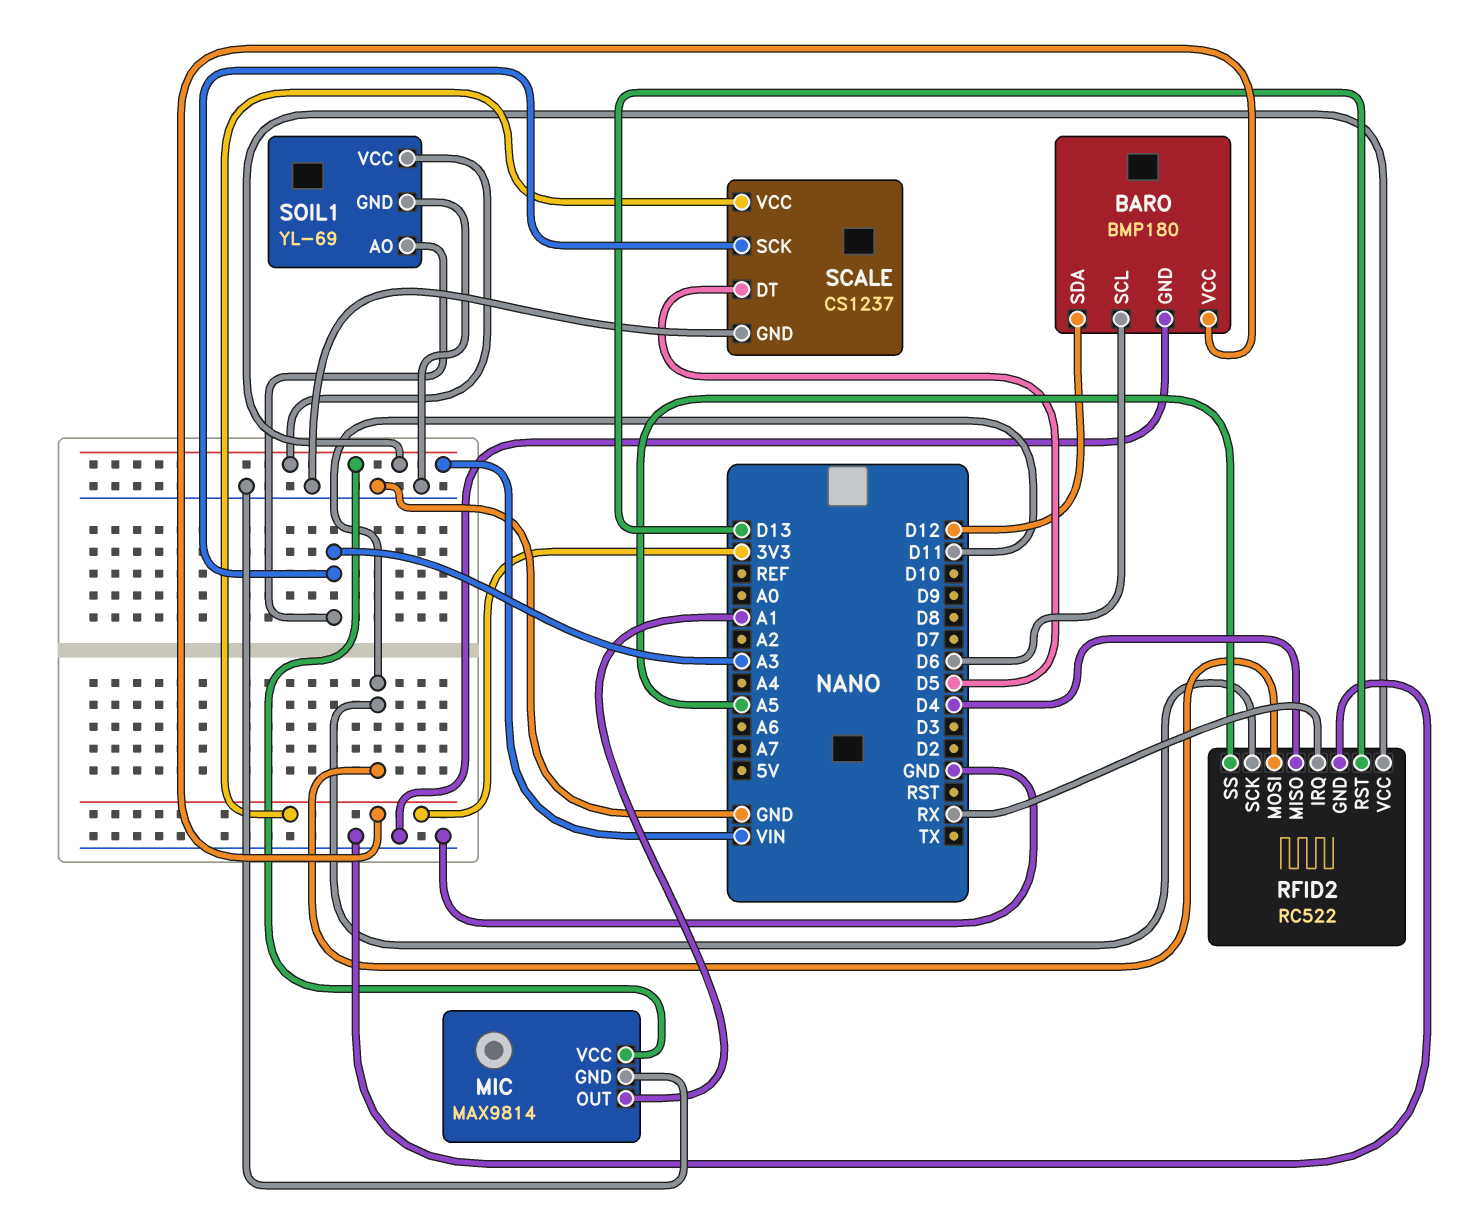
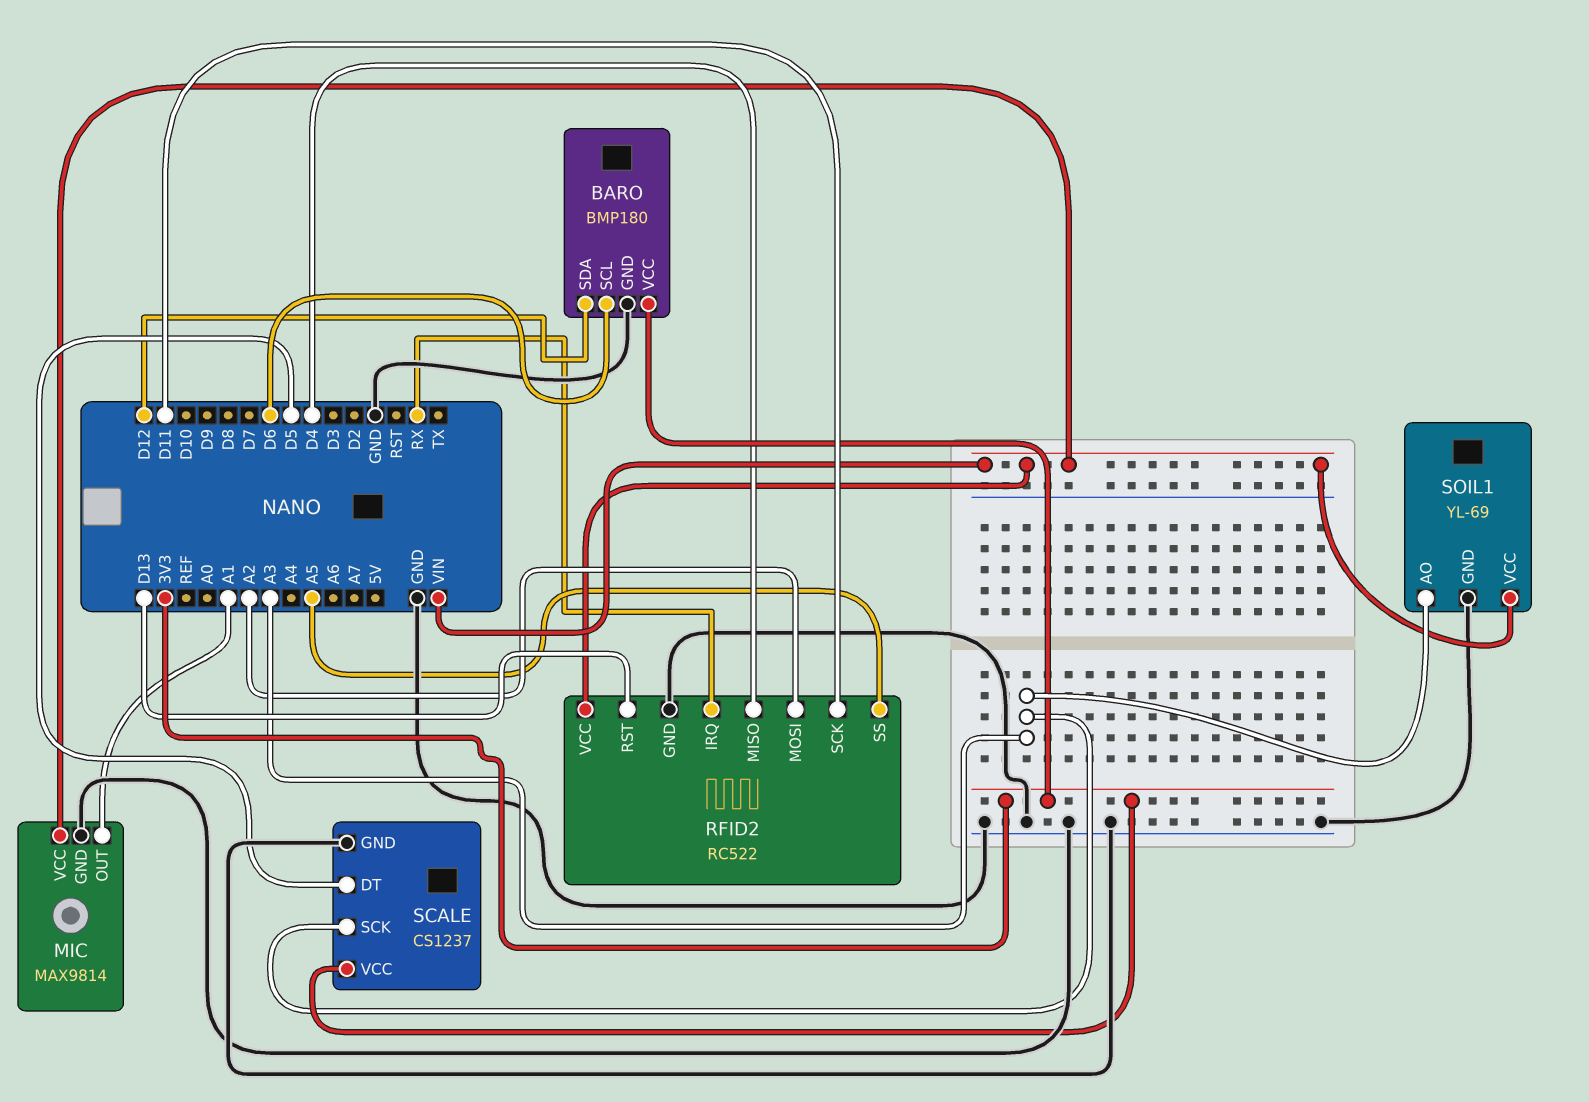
RFID2 pin MOSI: D11 -> A2

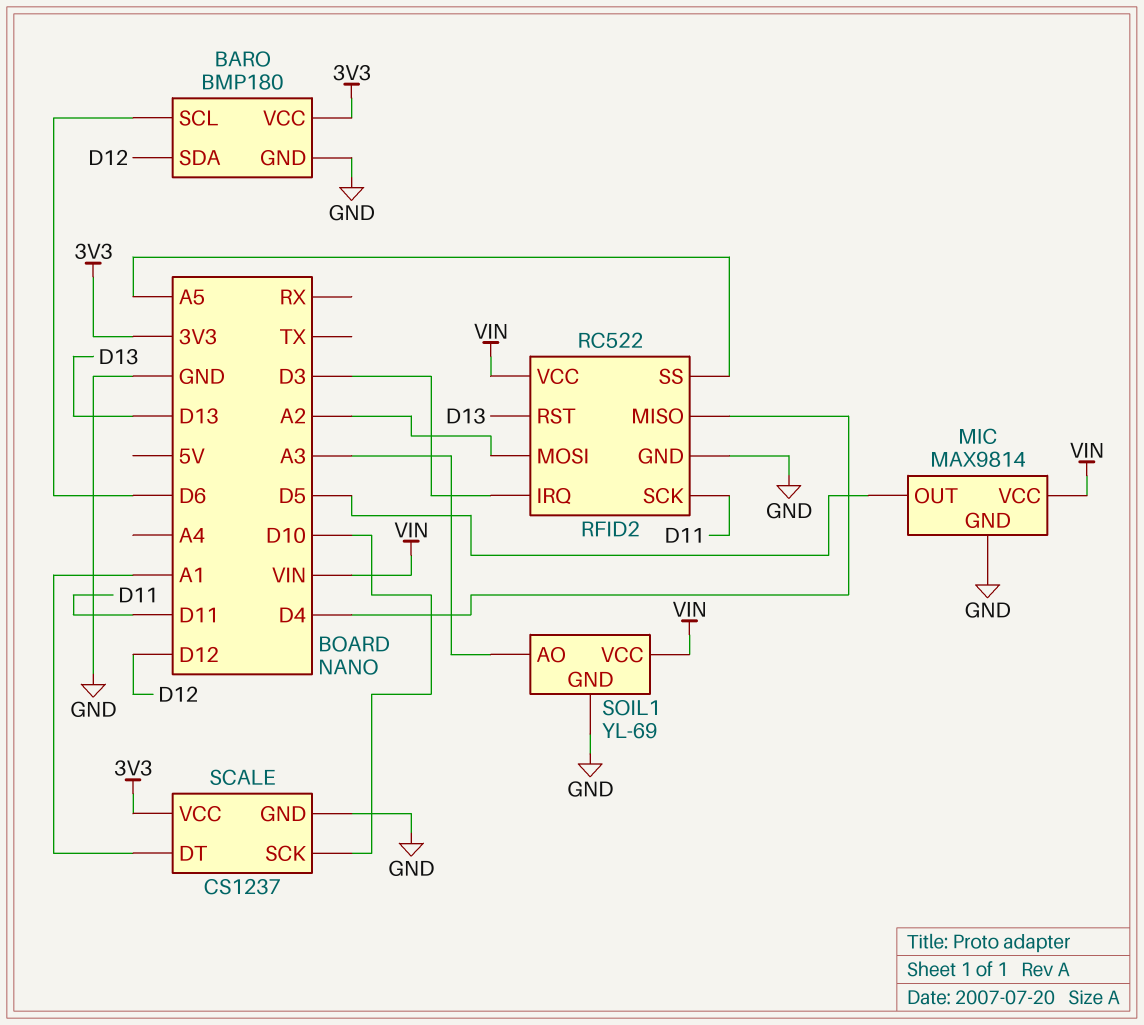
MIC pin OUT: A1 -> D5
RFID2 pin IRQ: RX -> D3
SCALE pin DT: D5 -> A1
SCALE pin SCK: A3 -> D10

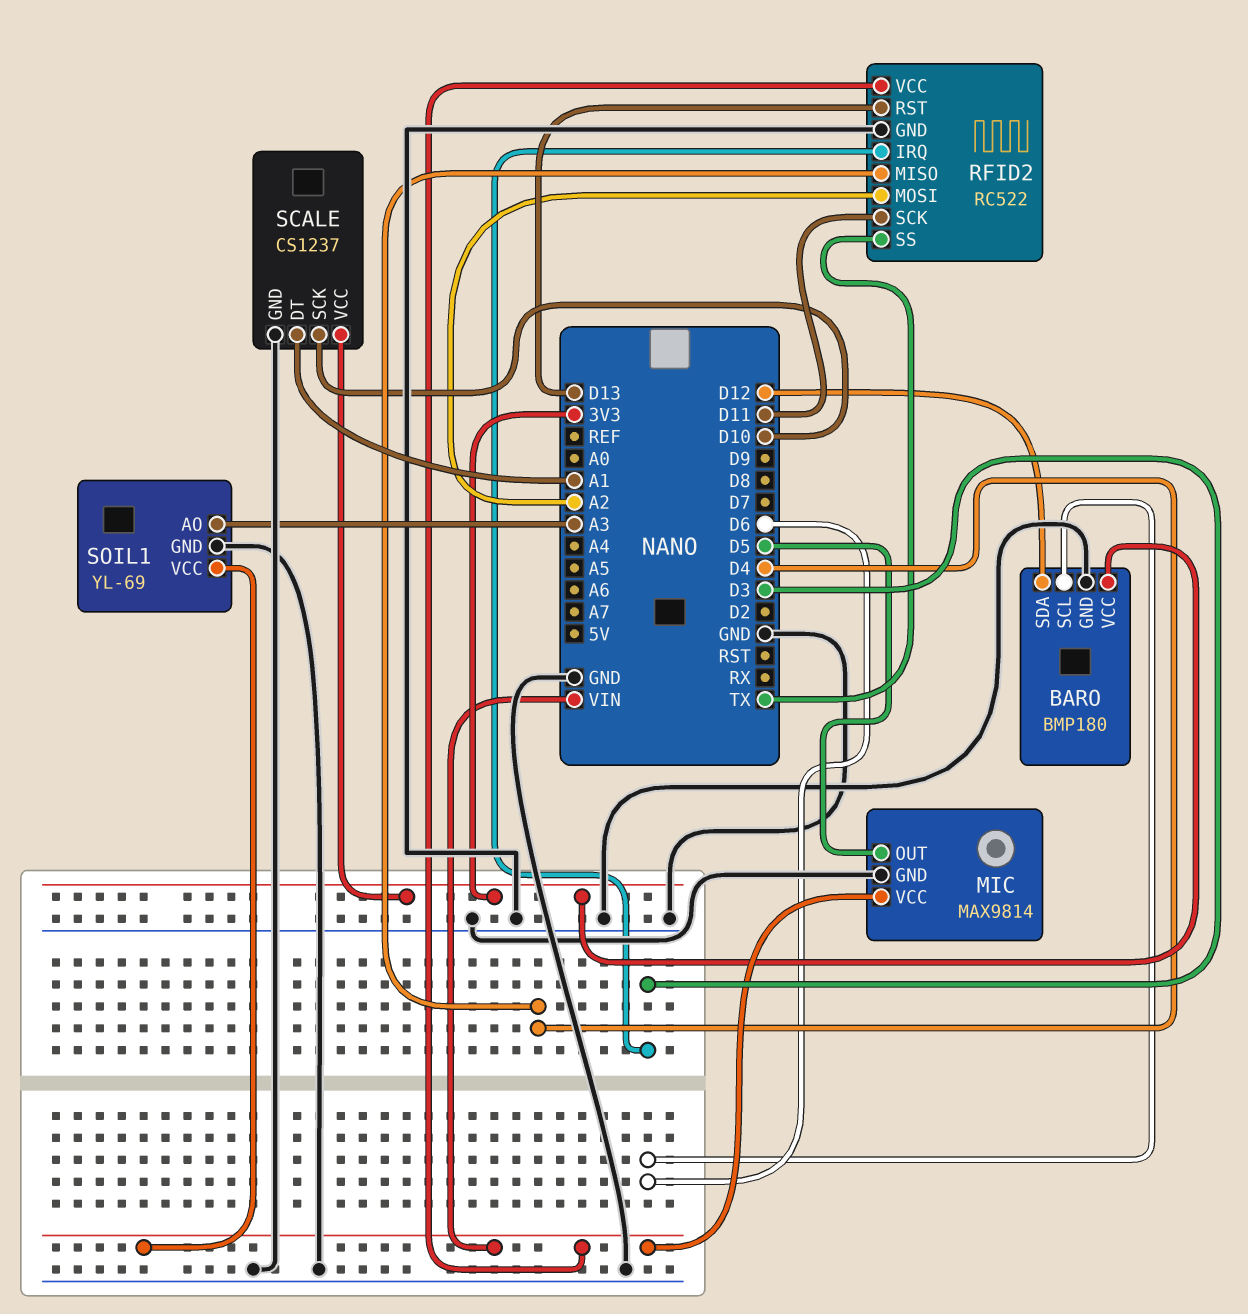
RFID2 pin SS: A5 -> TX

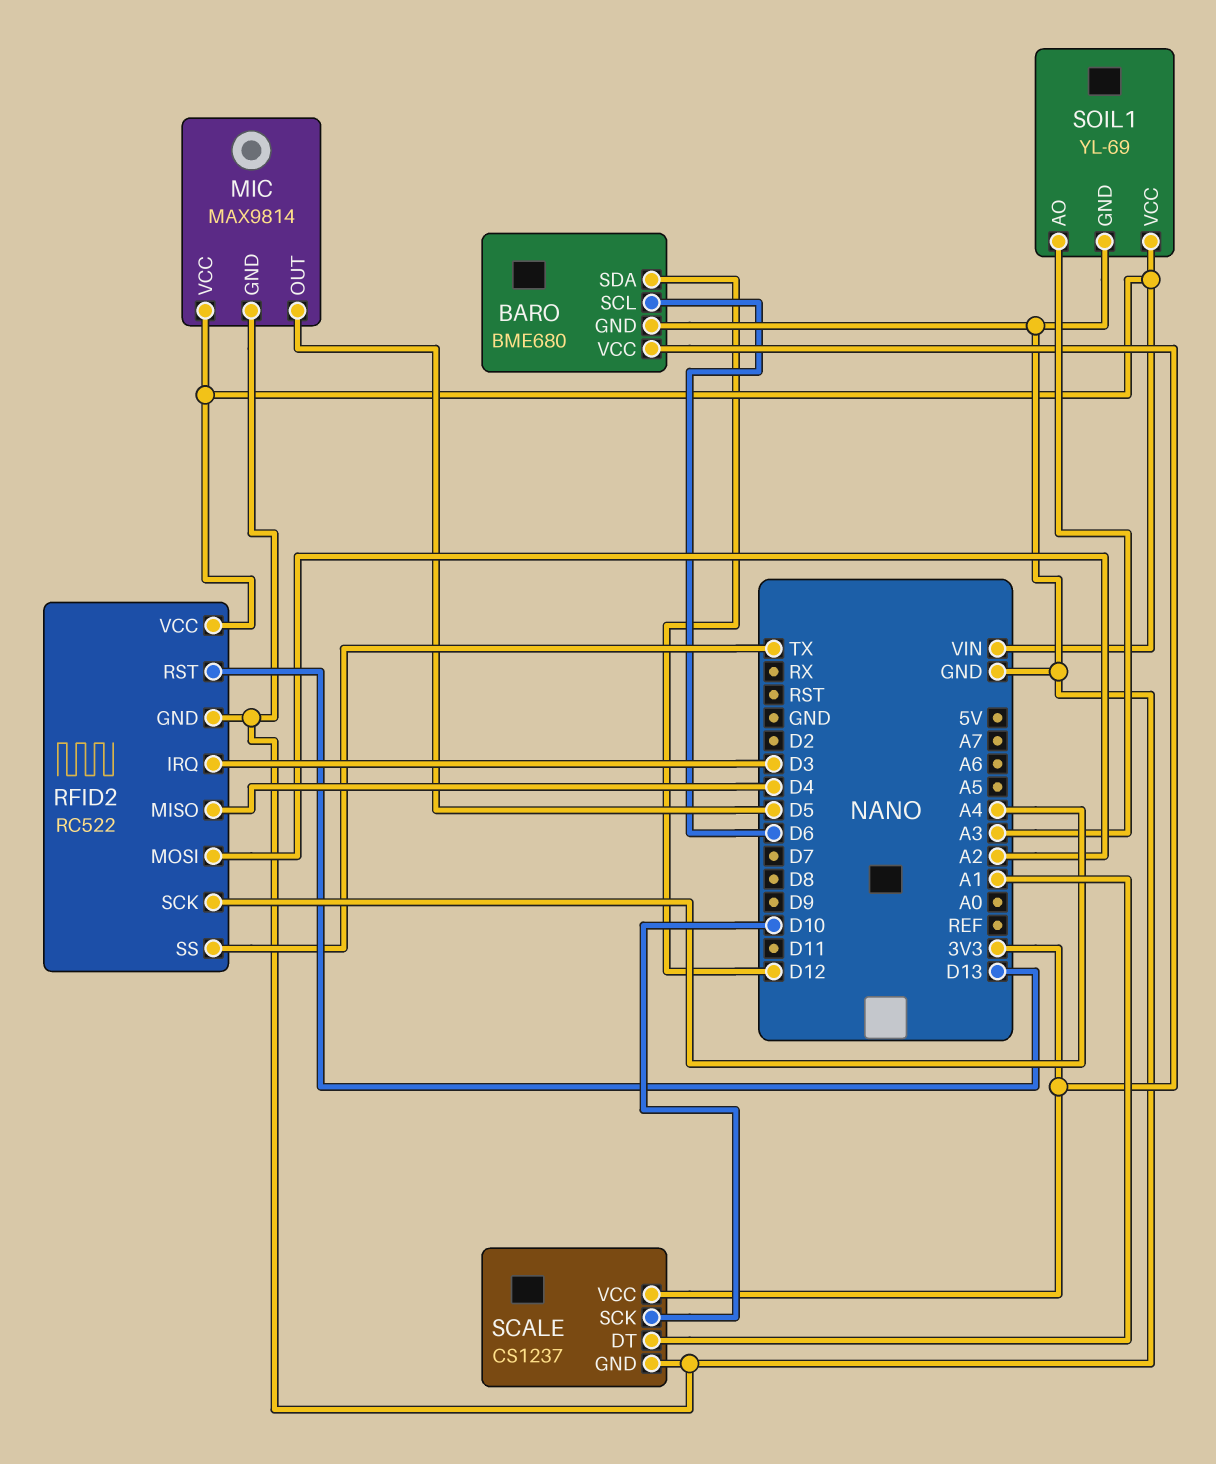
BARO: BMP180 -> BME680
RFID2 pin SCK: D11 -> A4

